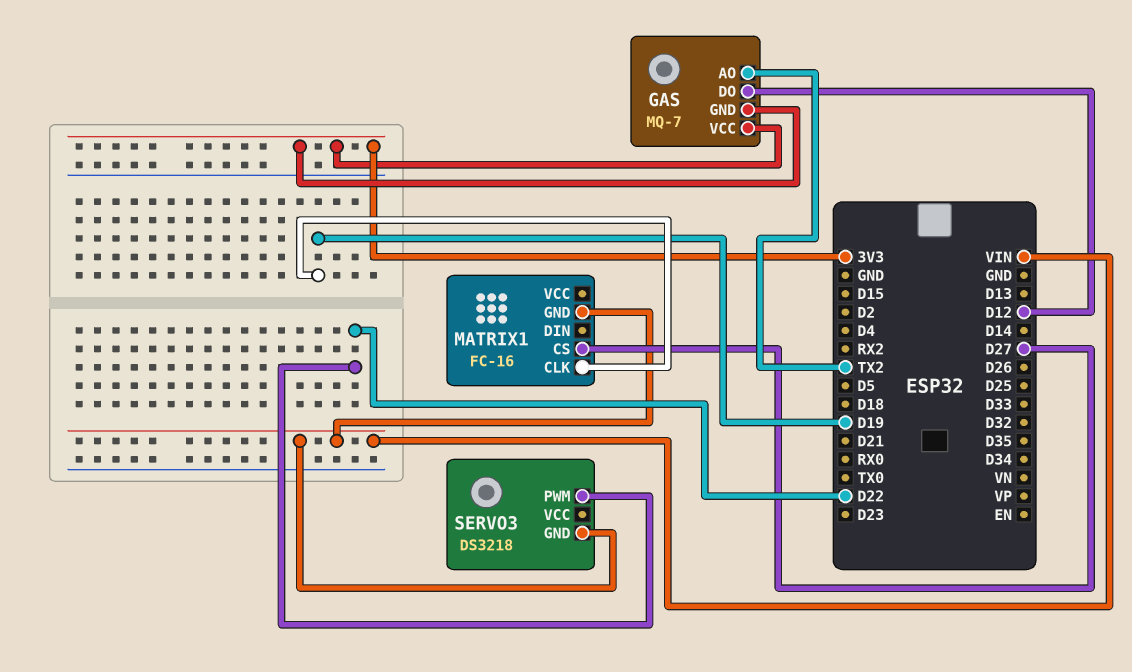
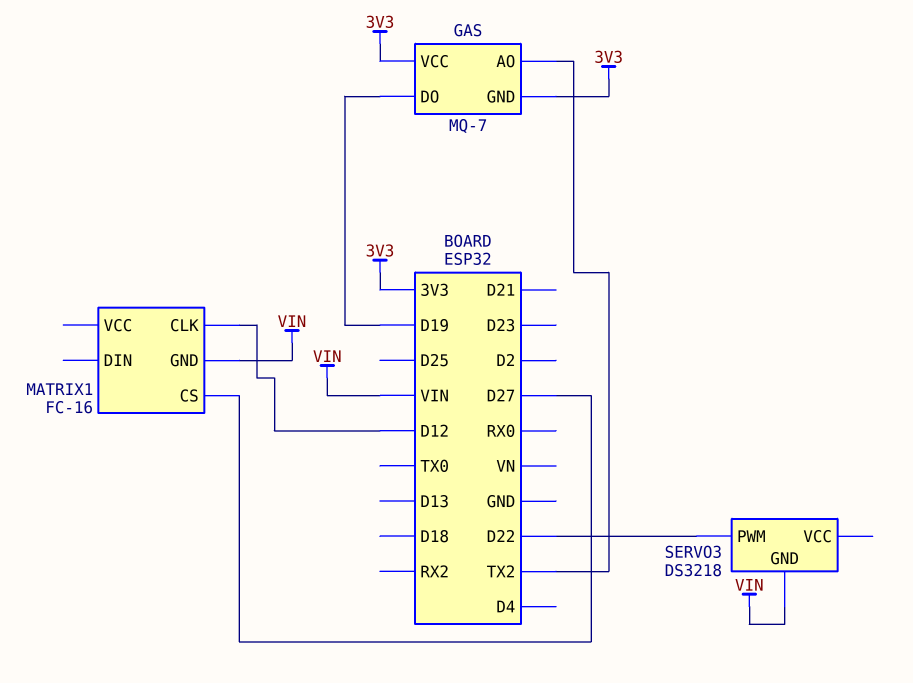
GAS pin DO: D12 -> D19
MATRIX1 pin CLK: D19 -> D12

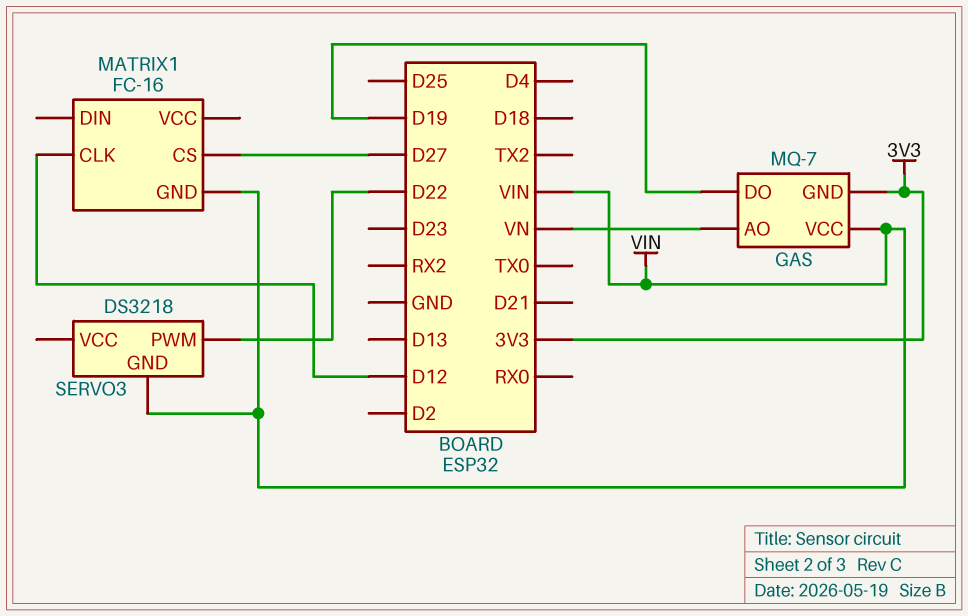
GAS pin AO: TX2 -> VN
GAS pin VCC: 3V3 -> VIN

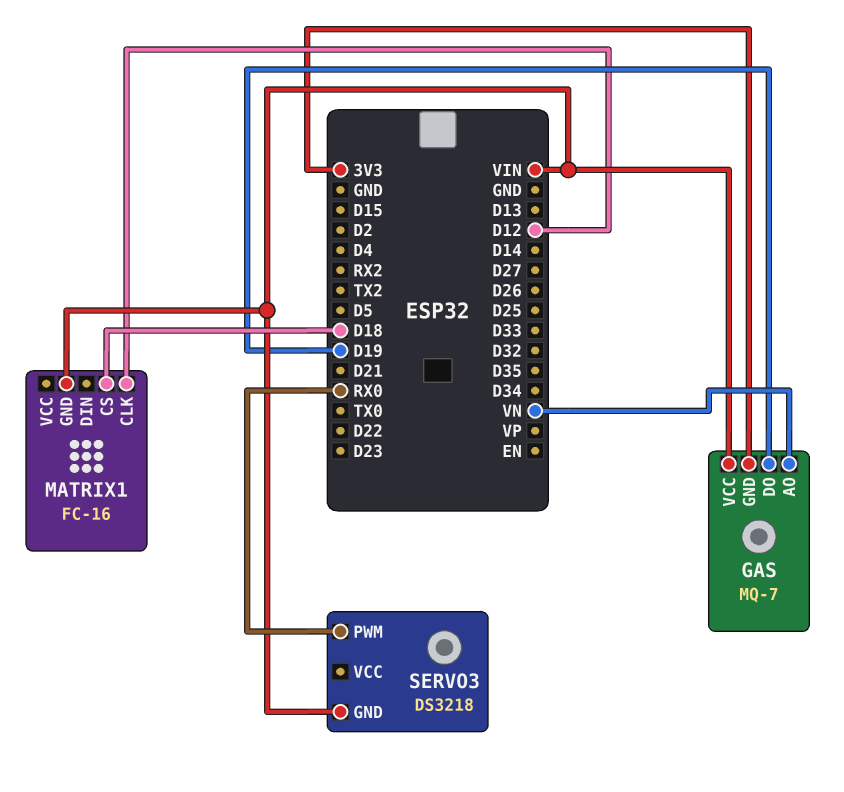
MATRIX1 pin CS: D27 -> D18
SERVO3 pin PWM: D22 -> RX0

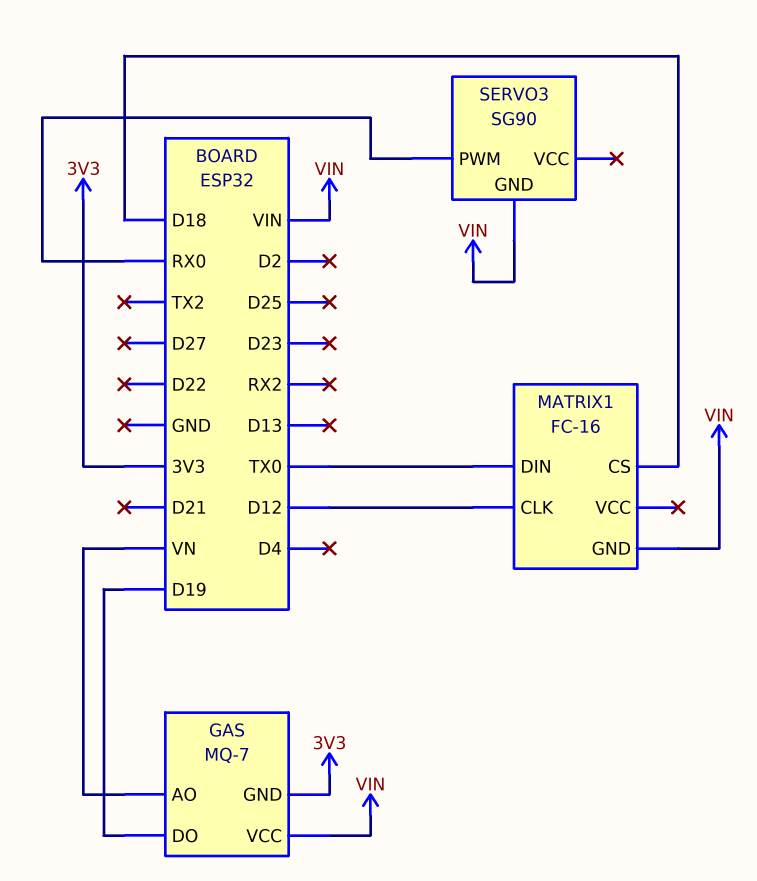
MATRIX1 pin DIN: none -> TX0
SERVO3: DS3218 -> SG90

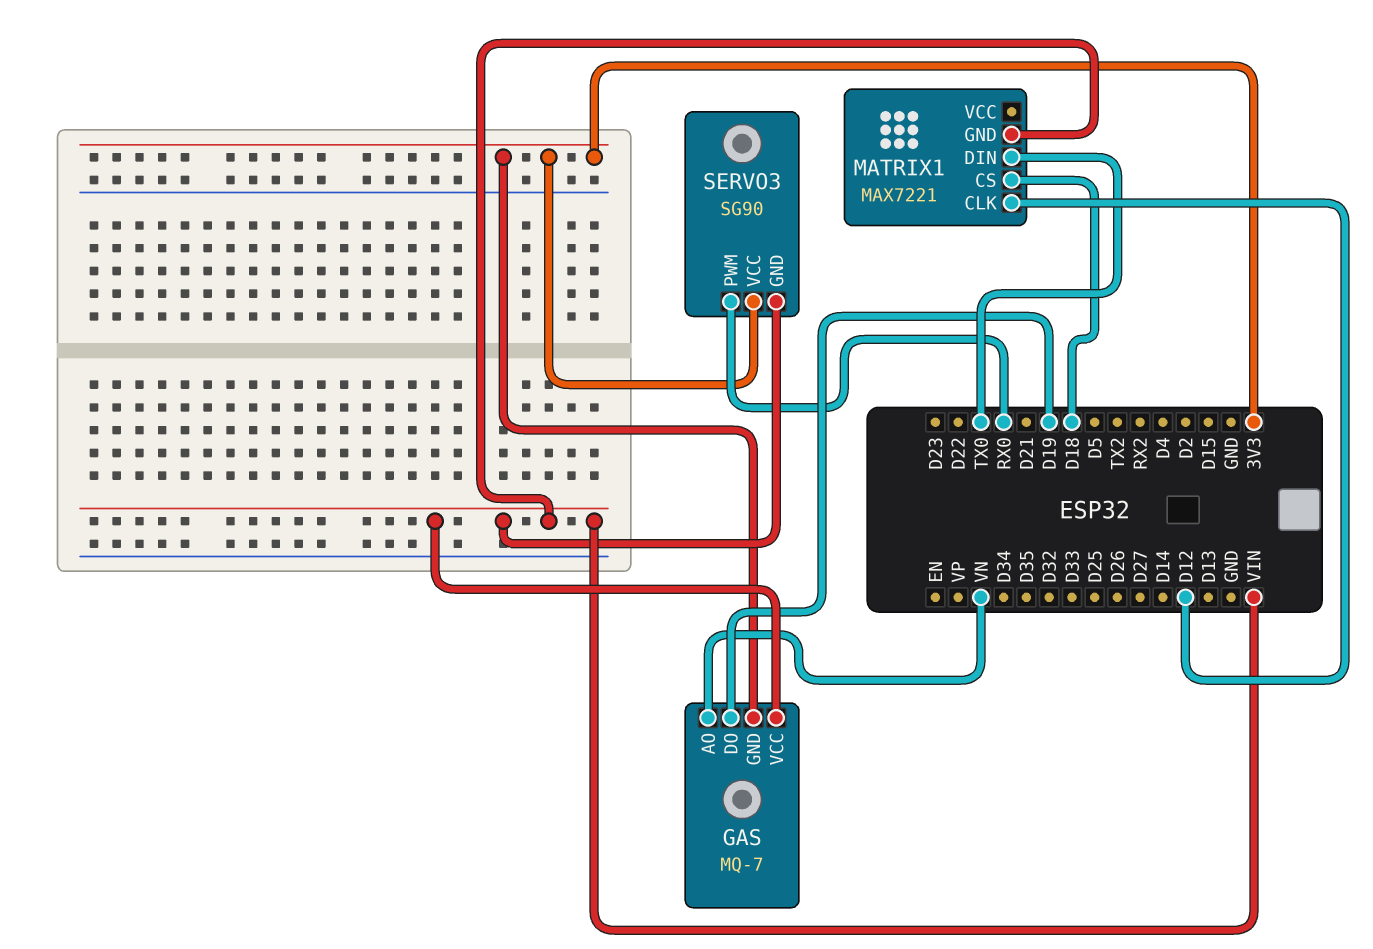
MATRIX1: FC-16 -> MAX7221
SERVO3 pin VCC: none -> 3V3

